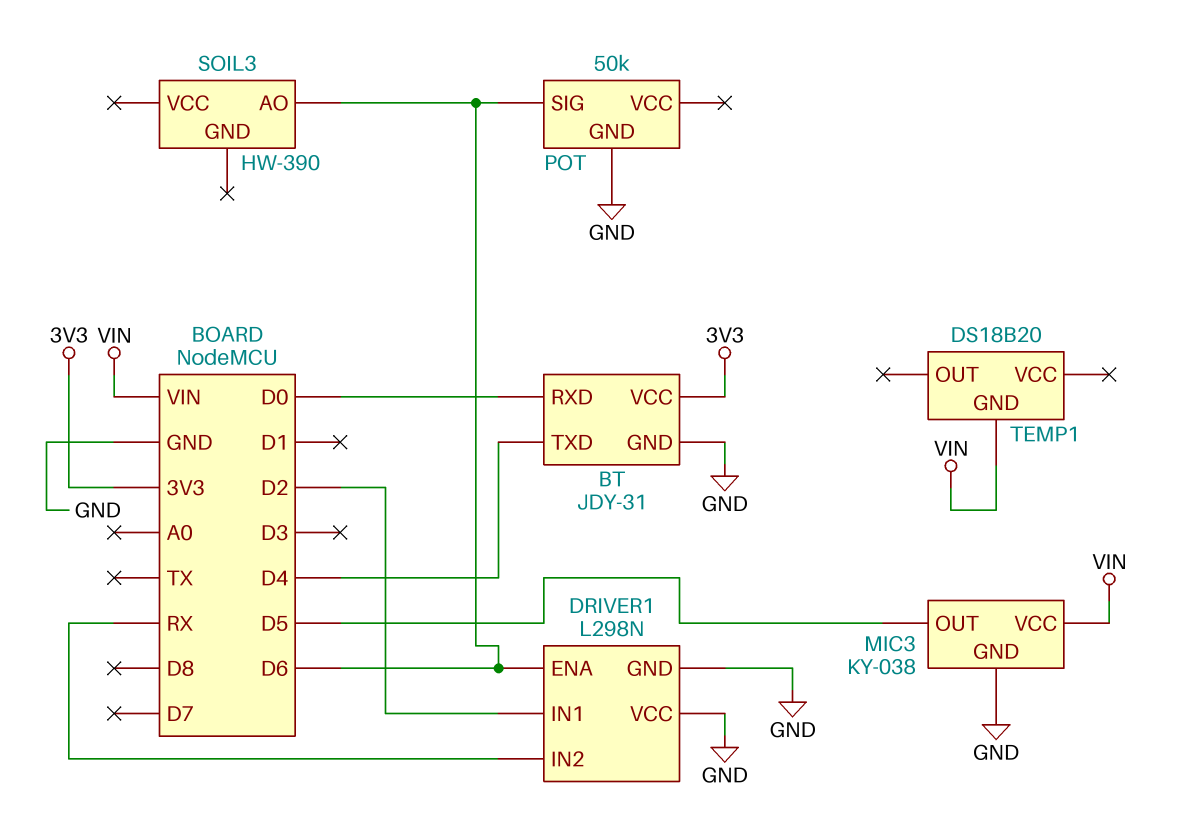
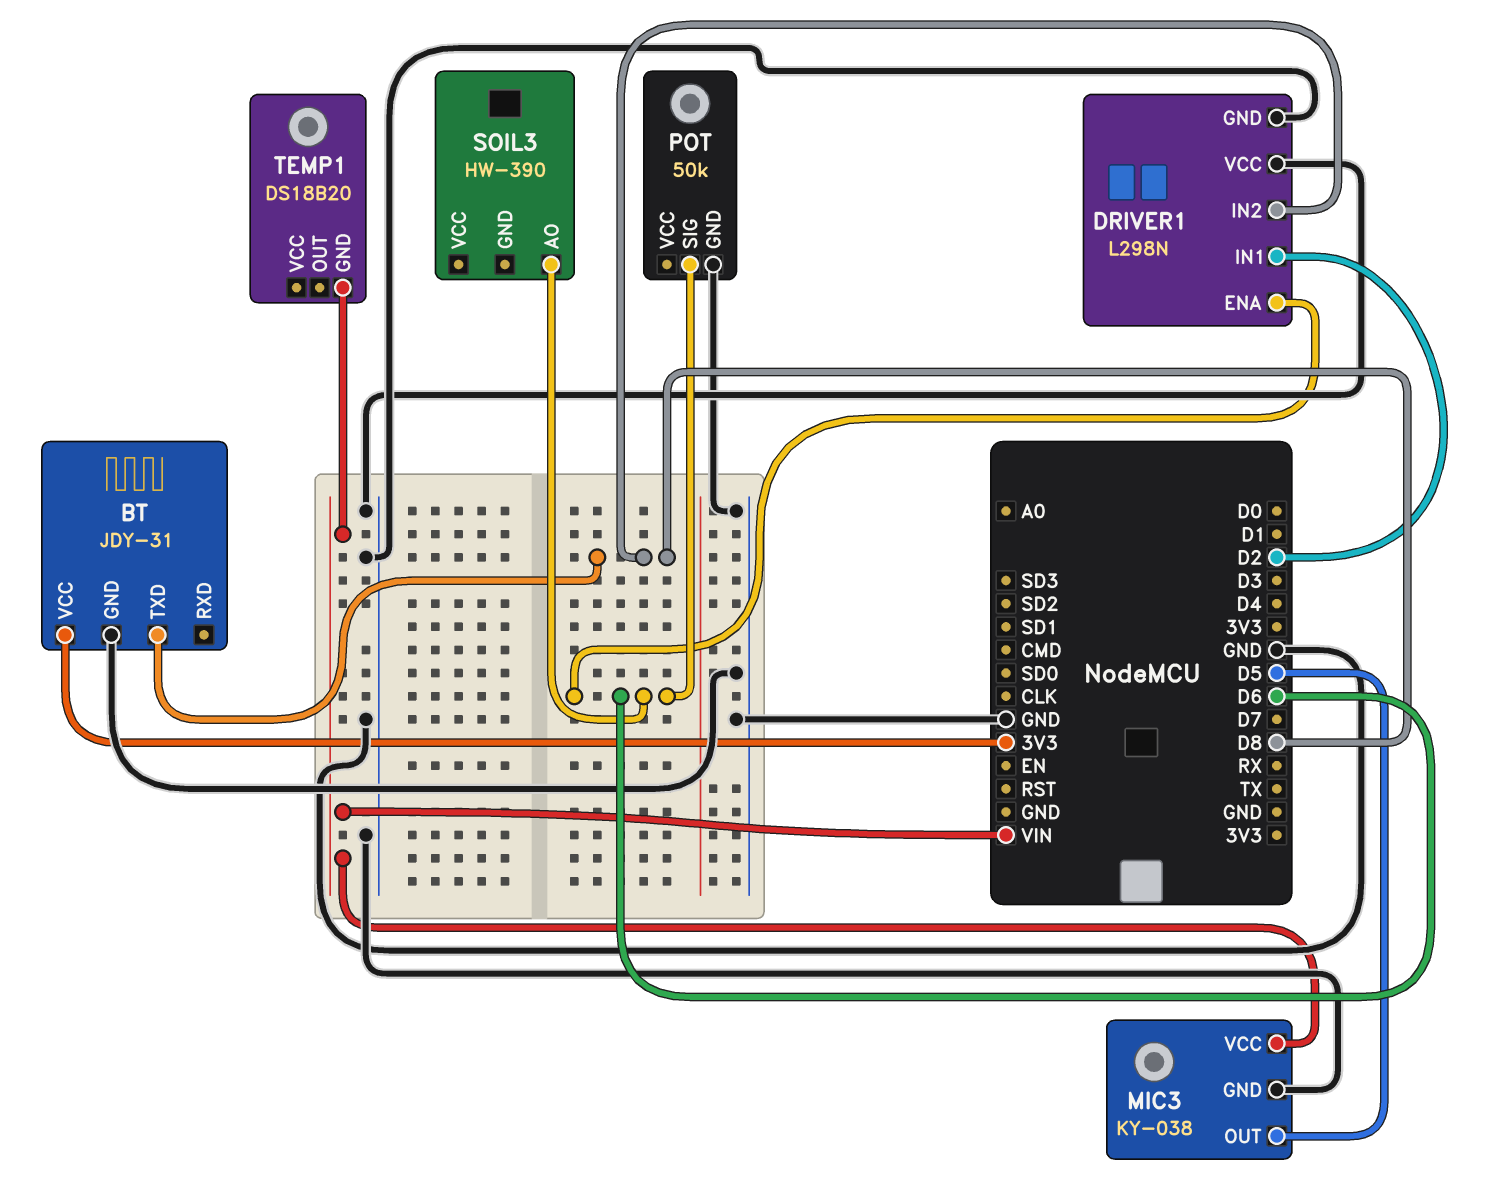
BT pin RXD: D0 -> none
BT pin TXD: D4 -> D8
DRIVER1 pin IN2: RX -> D8

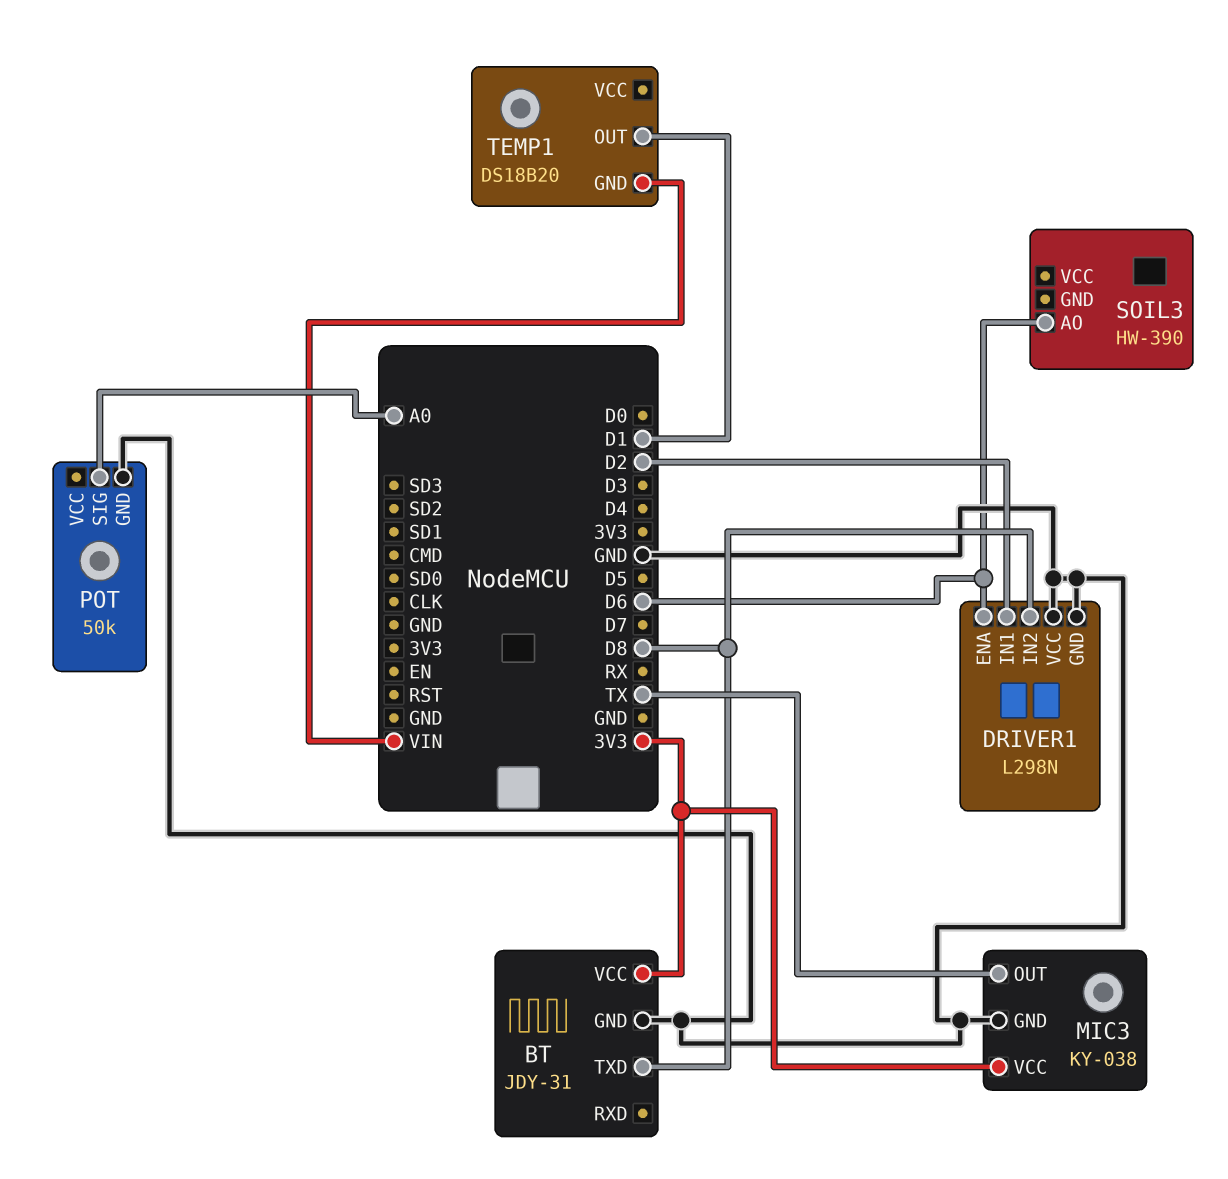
MIC3 pin OUT: D5 -> TX
MIC3 pin VCC: VIN -> 3V3
POT pin SIG: D6 -> A0
TEMP1 pin OUT: none -> D1

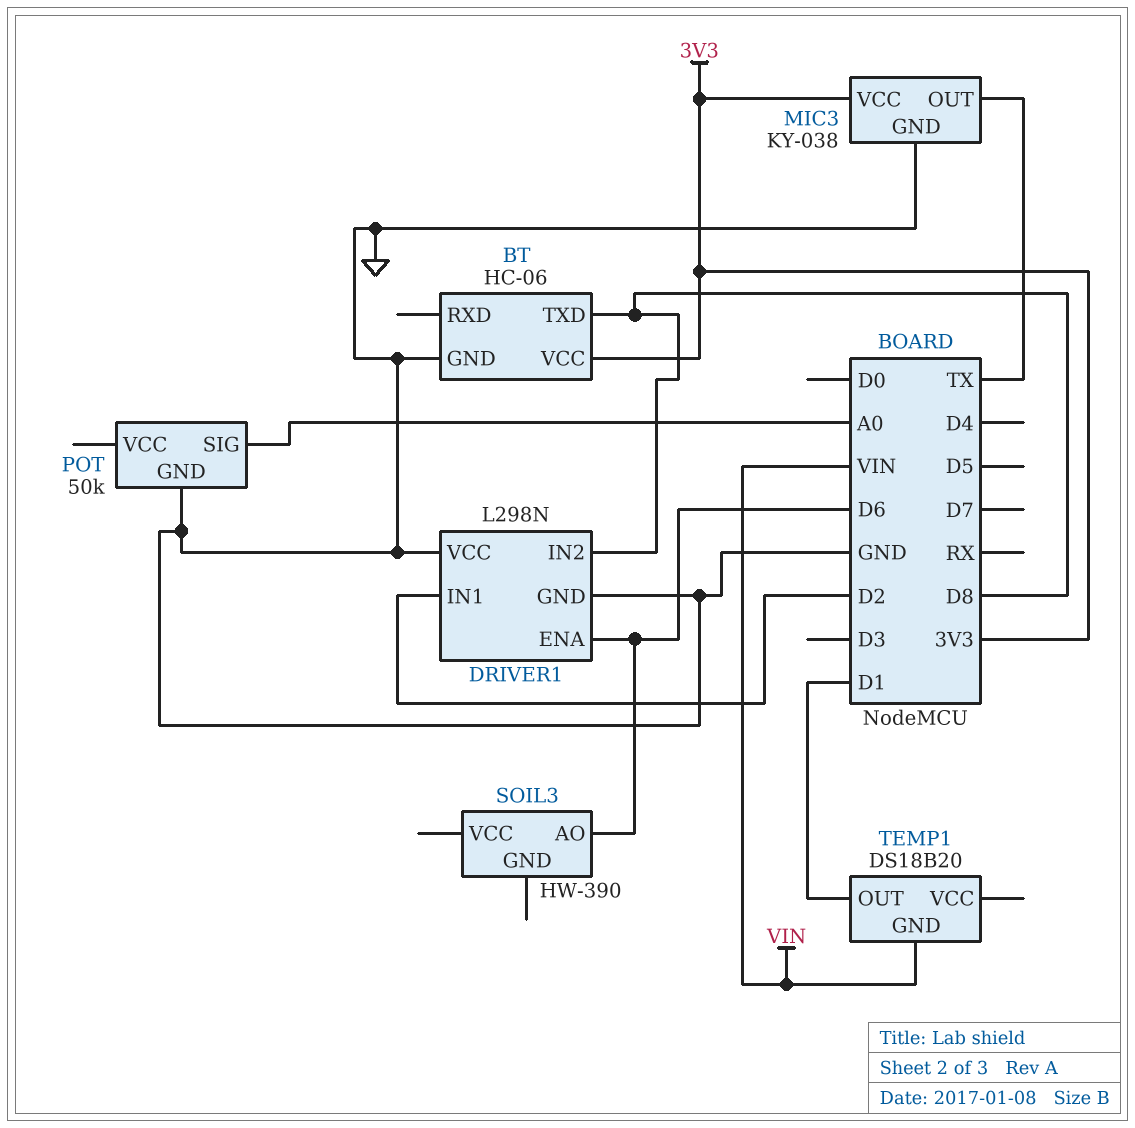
BT: JDY-31 -> HC-06

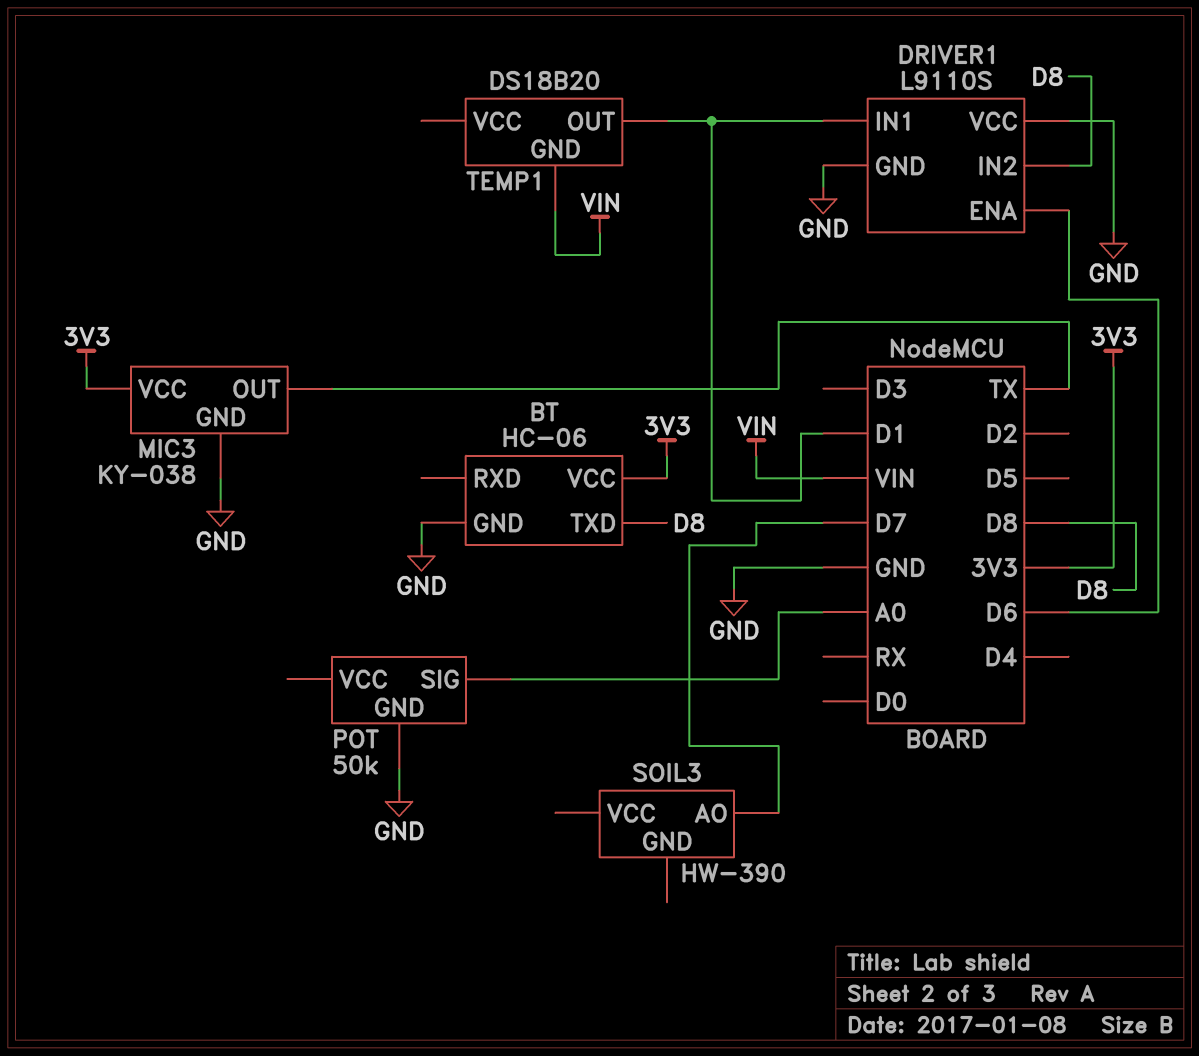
DRIVER1: L298N -> L9110S
DRIVER1 pin IN1: D2 -> D1
SOIL3 pin AO: D6 -> D7

